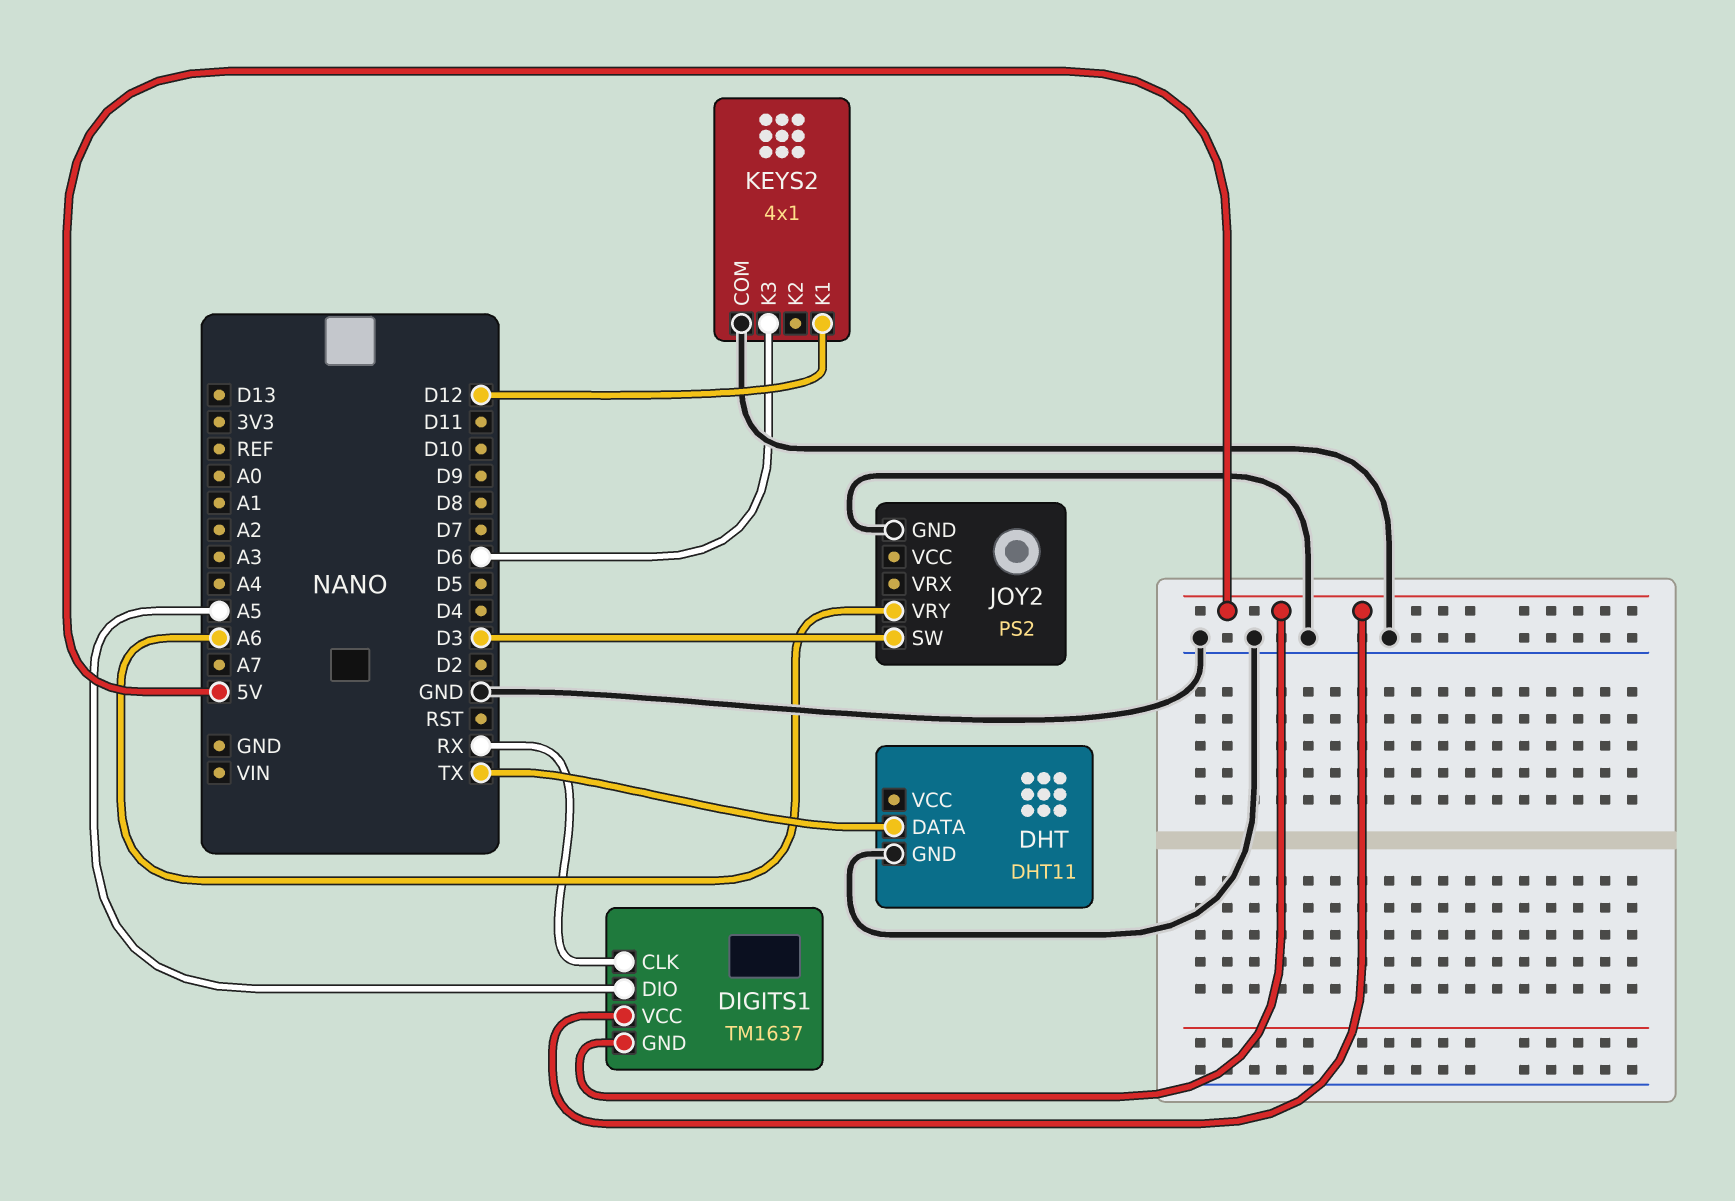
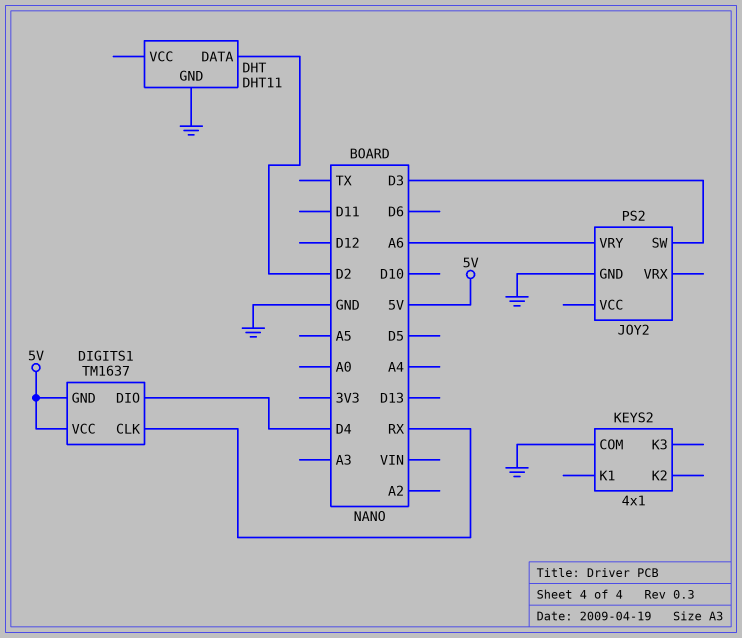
DHT pin DATA: TX -> D2
DIGITS1 pin DIO: A5 -> D4
KEYS2 pin K1: D12 -> none
KEYS2 pin K3: D6 -> none

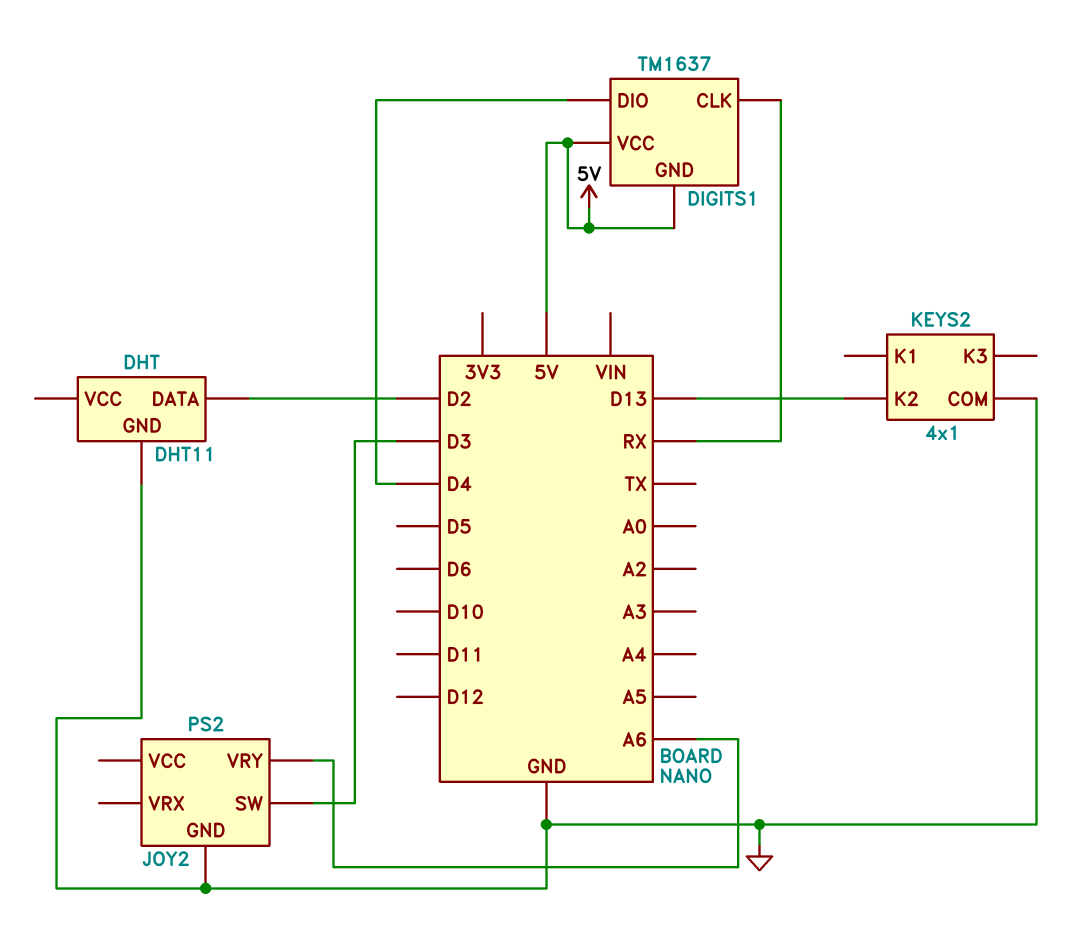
KEYS2 pin K2: none -> D13

